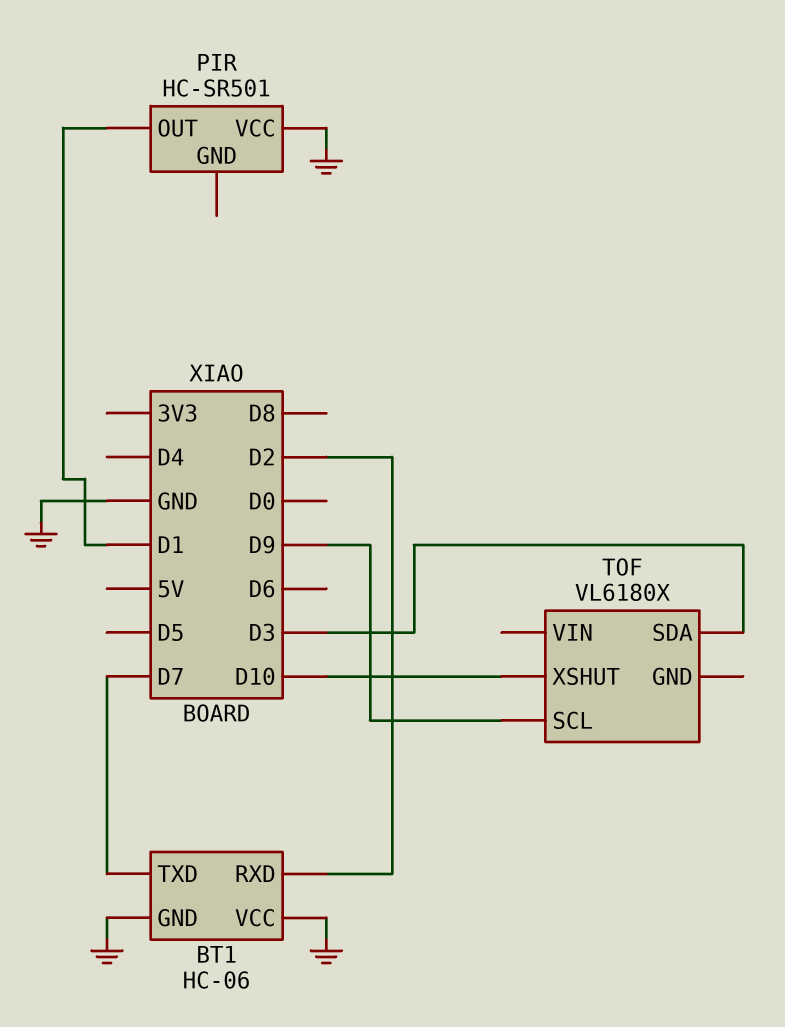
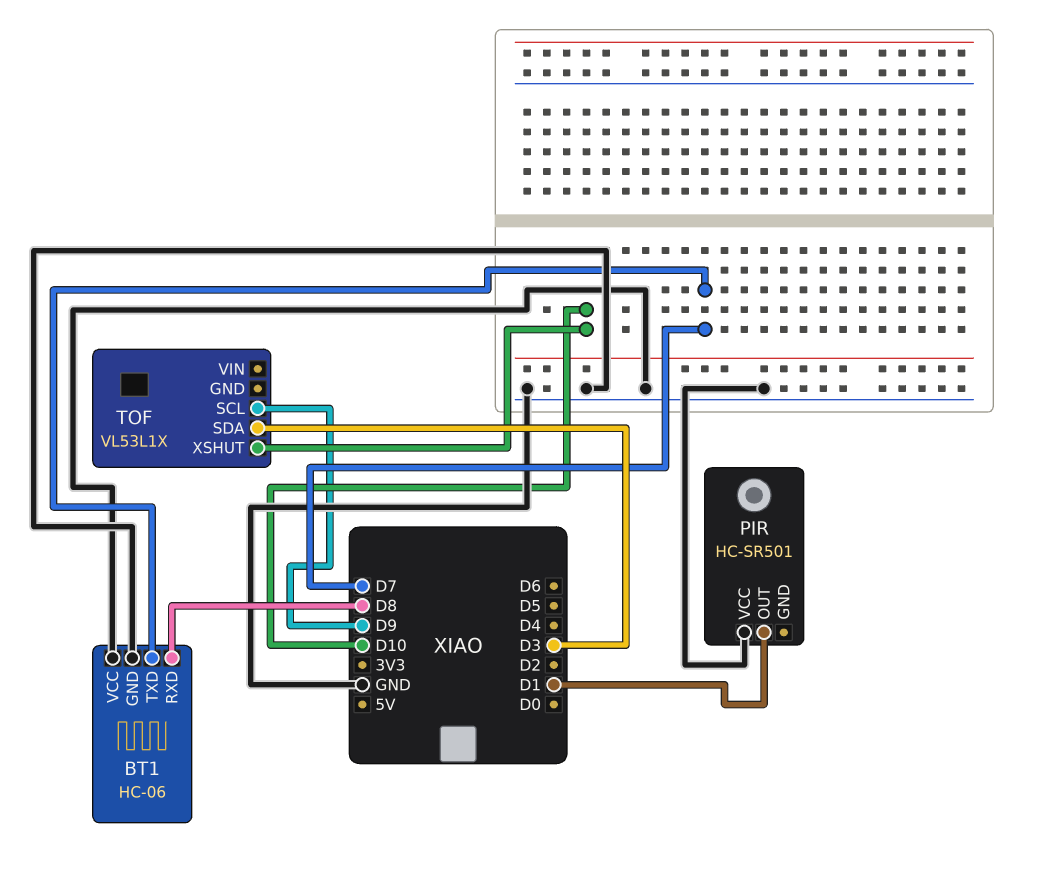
BT1 pin RXD: D2 -> D8
TOF: VL6180X -> VL53L1X

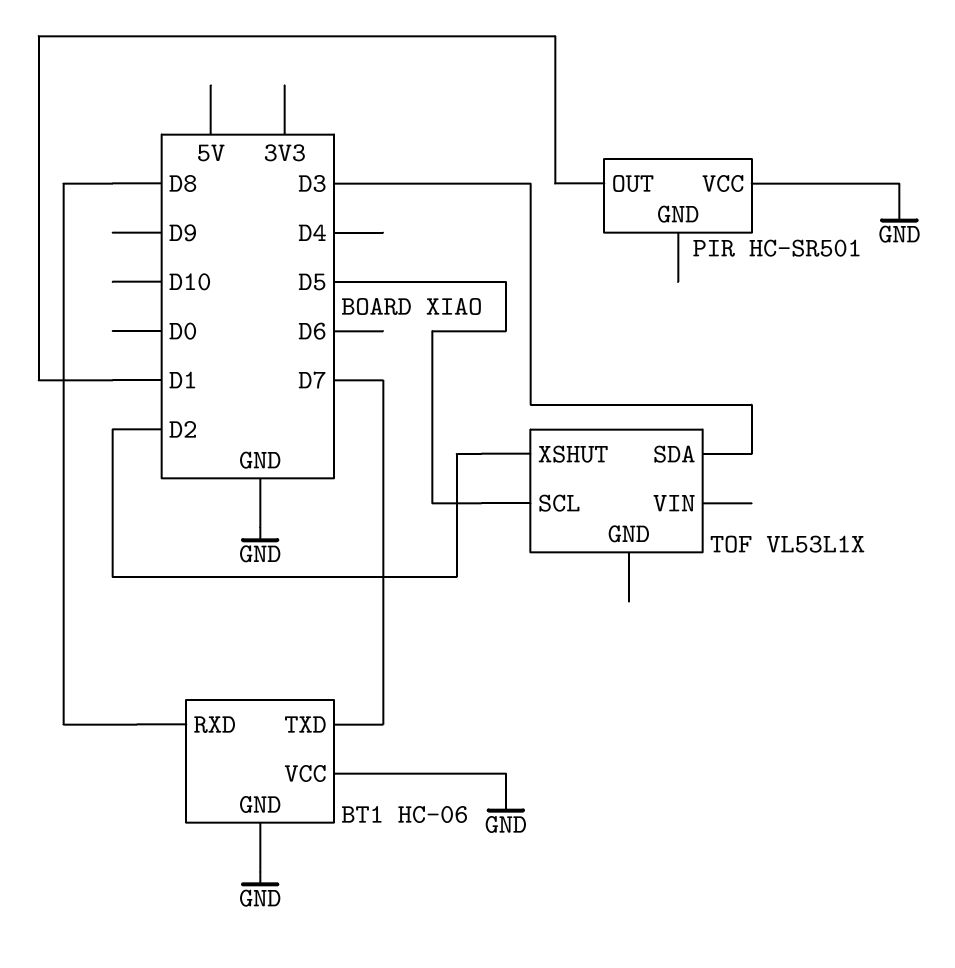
TOF pin SCL: D9 -> D5
TOF pin XSHUT: D10 -> D2

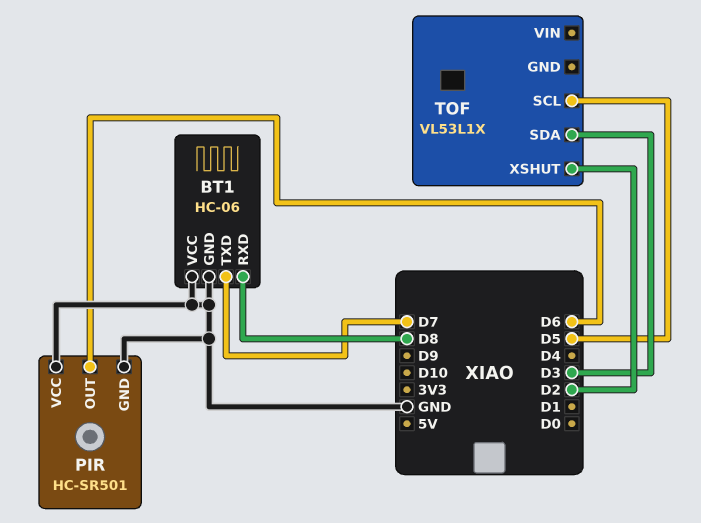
PIR pin GND: none -> GND
PIR pin OUT: D1 -> D6

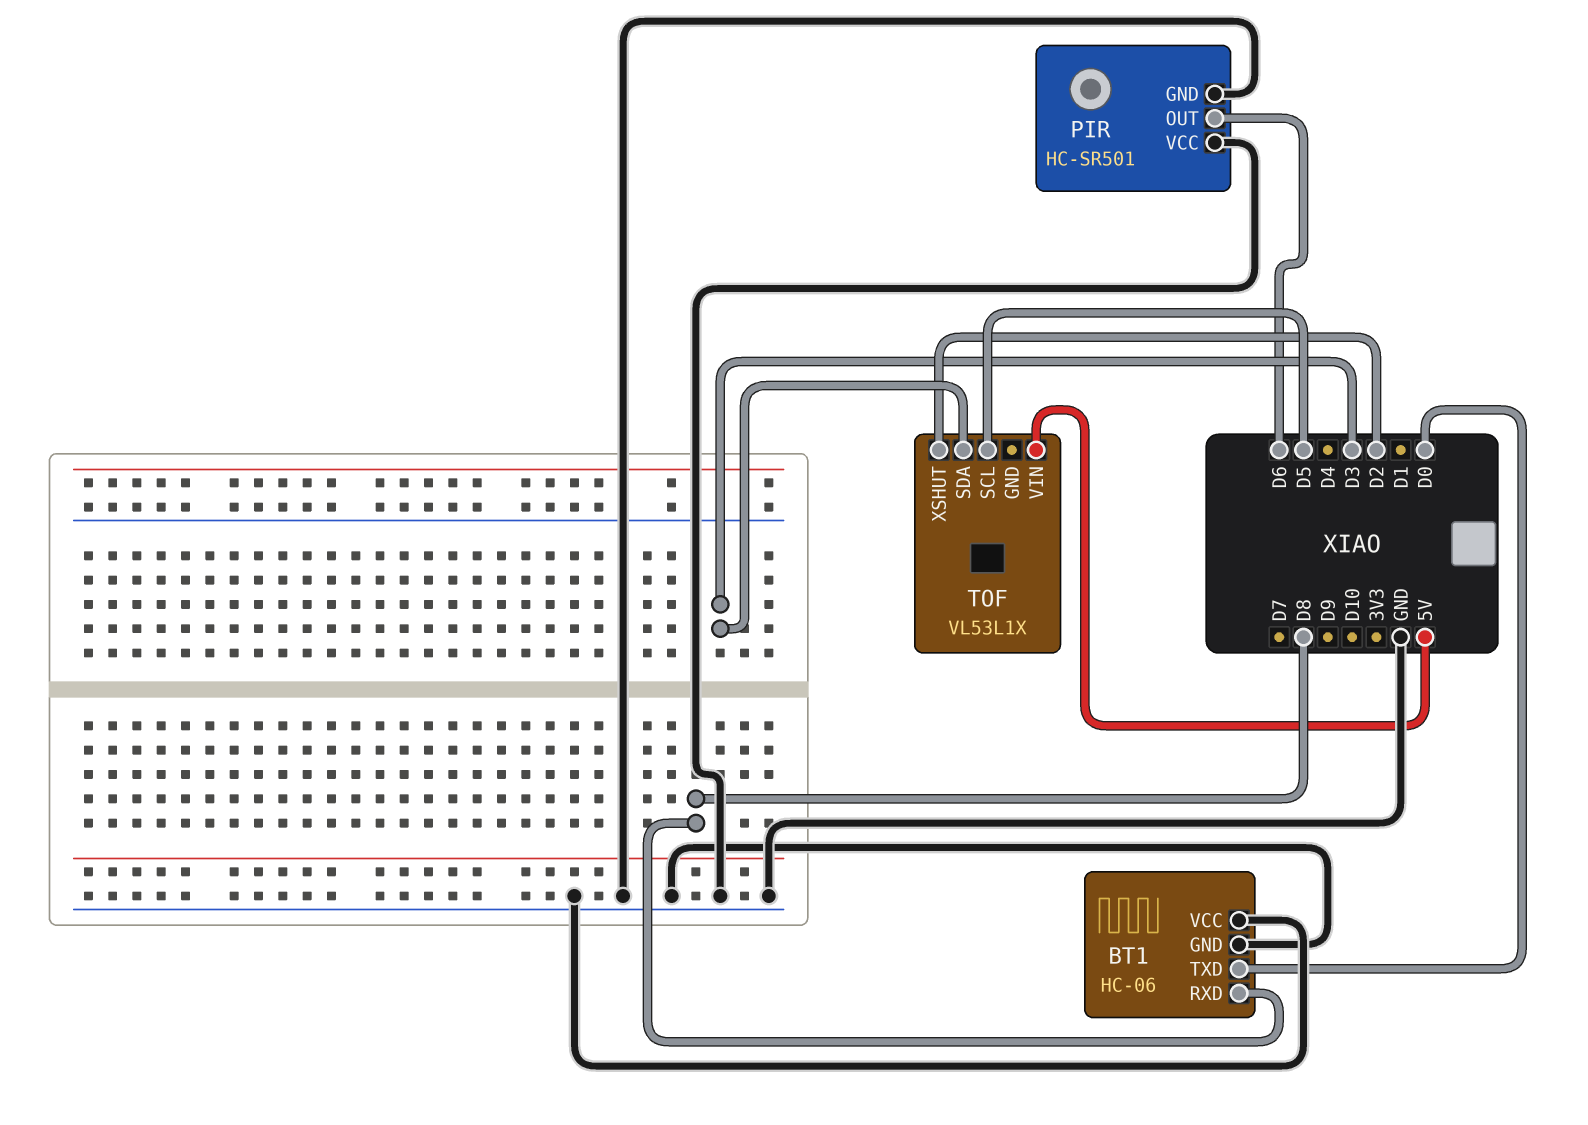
BT1 pin TXD: D7 -> D0
TOF pin VIN: none -> 5V

